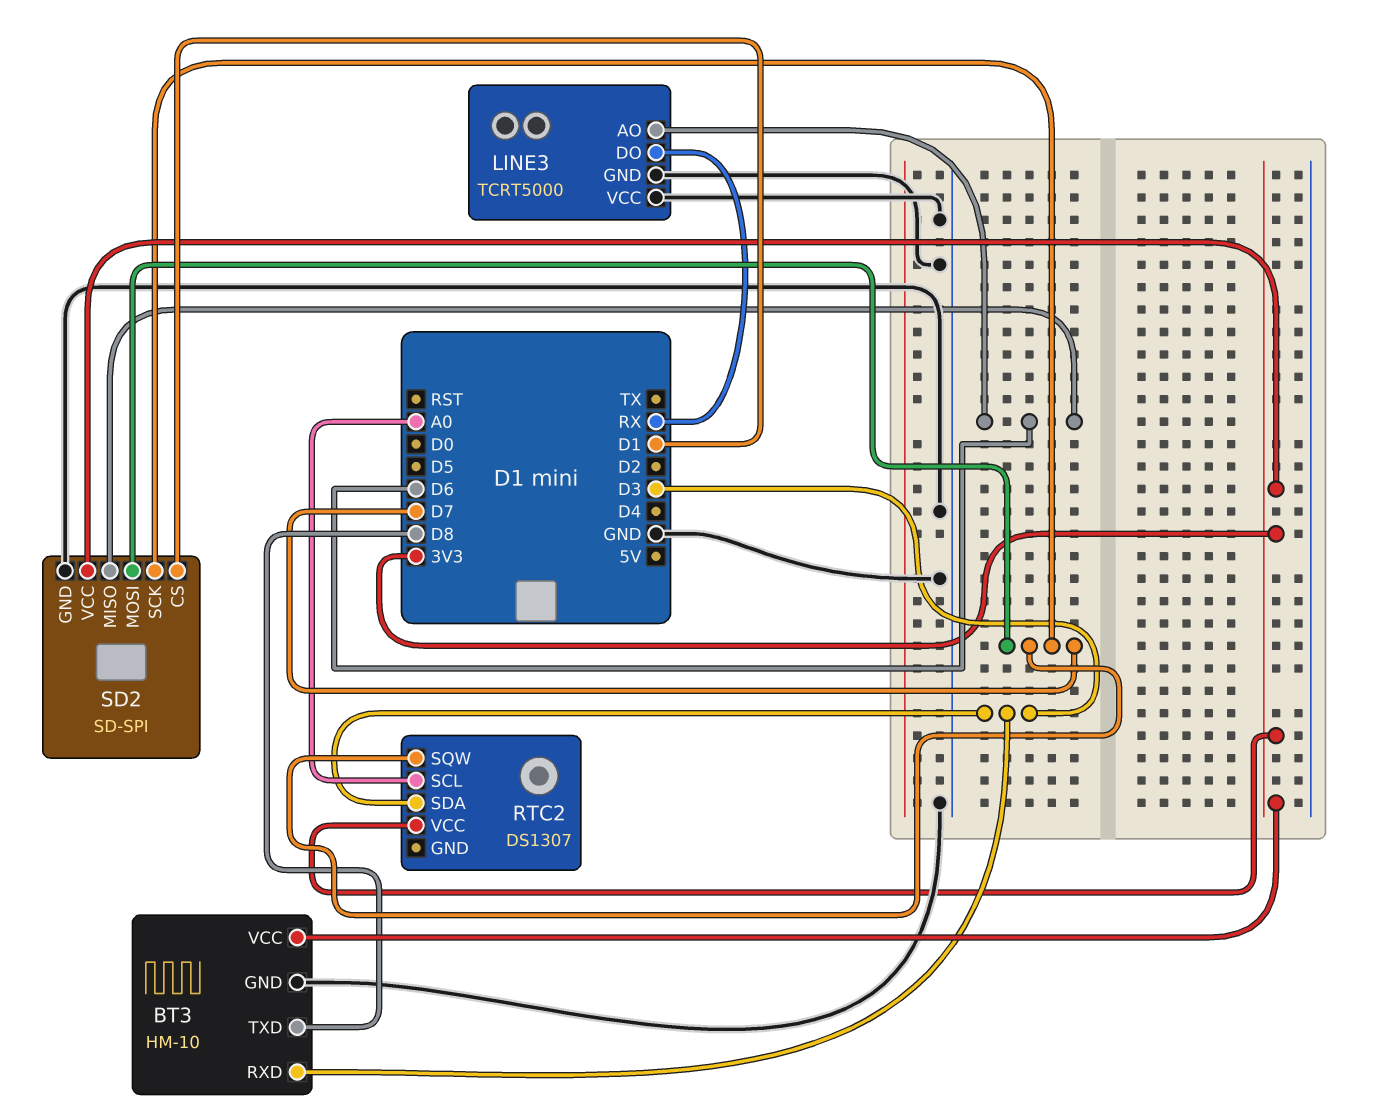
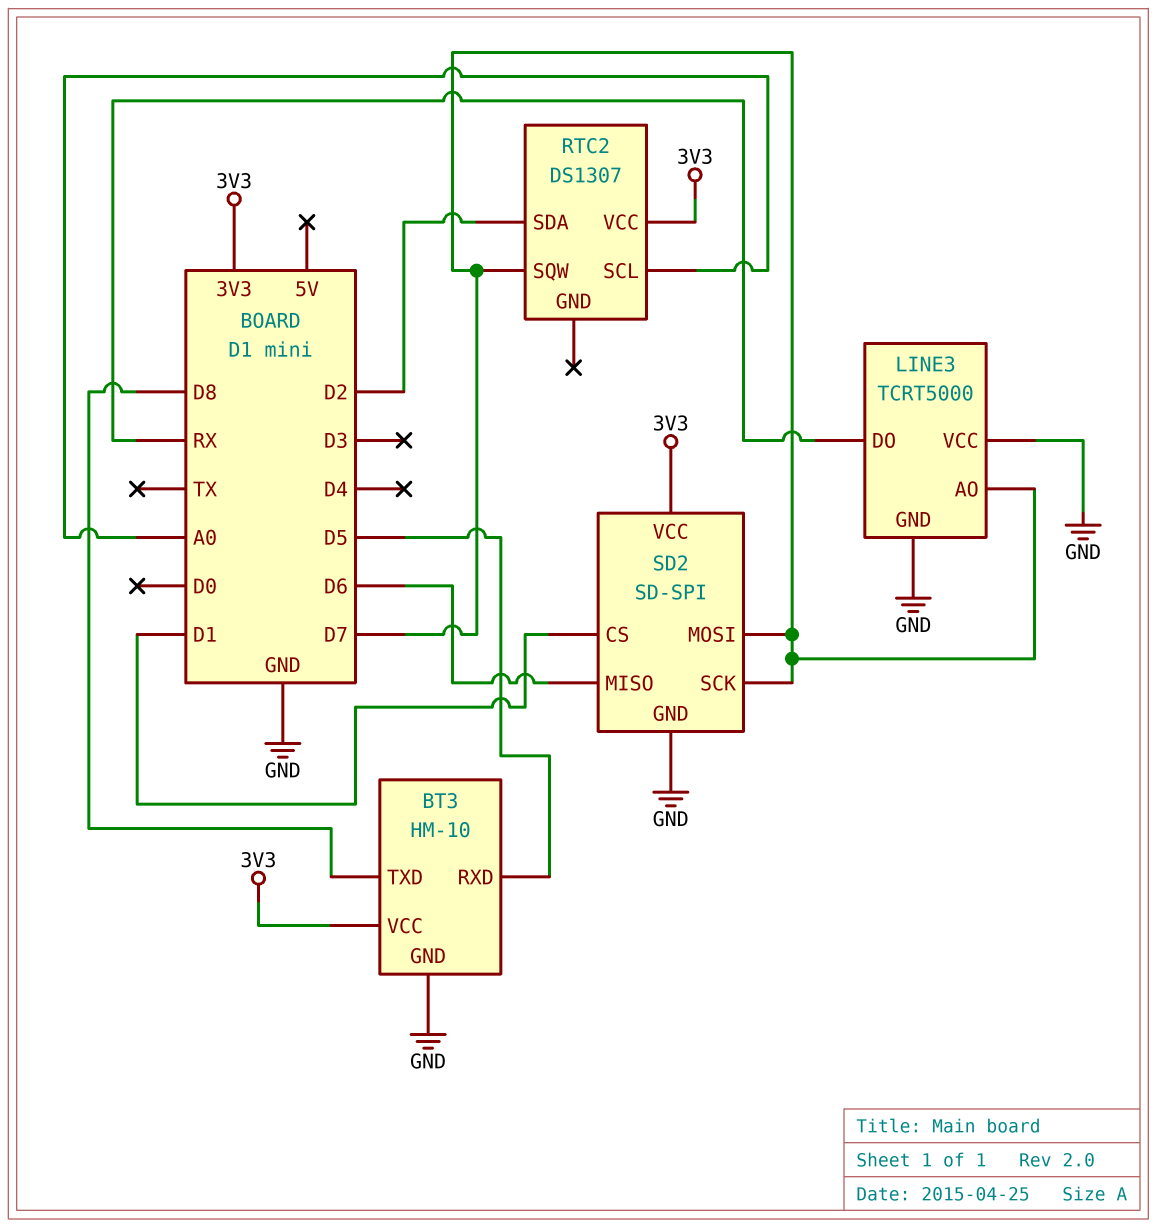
BT3 pin RXD: D3 -> D5
LINE3 pin AO: D6 -> D7
RTC2 pin SDA: D3 -> D2

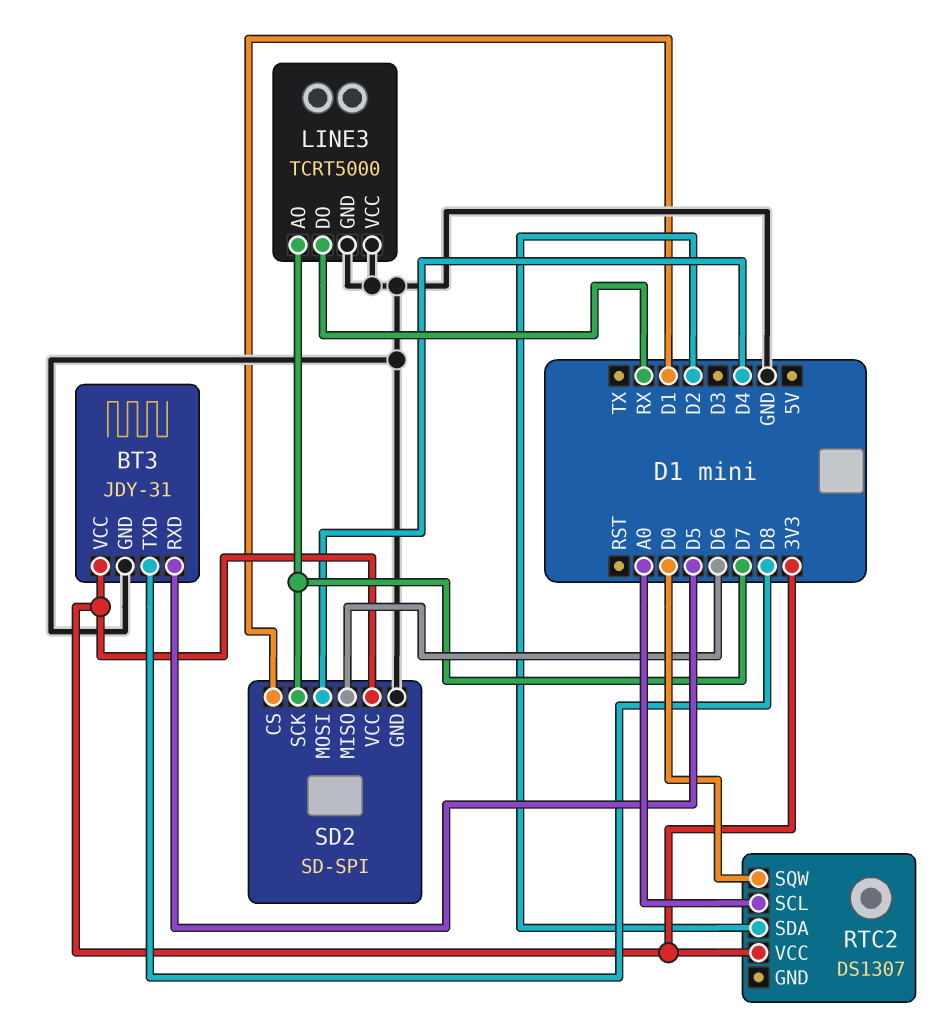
BT3: HM-10 -> JDY-31
RTC2 pin SQW: D7 -> D0
SD2 pin MOSI: D7 -> D4

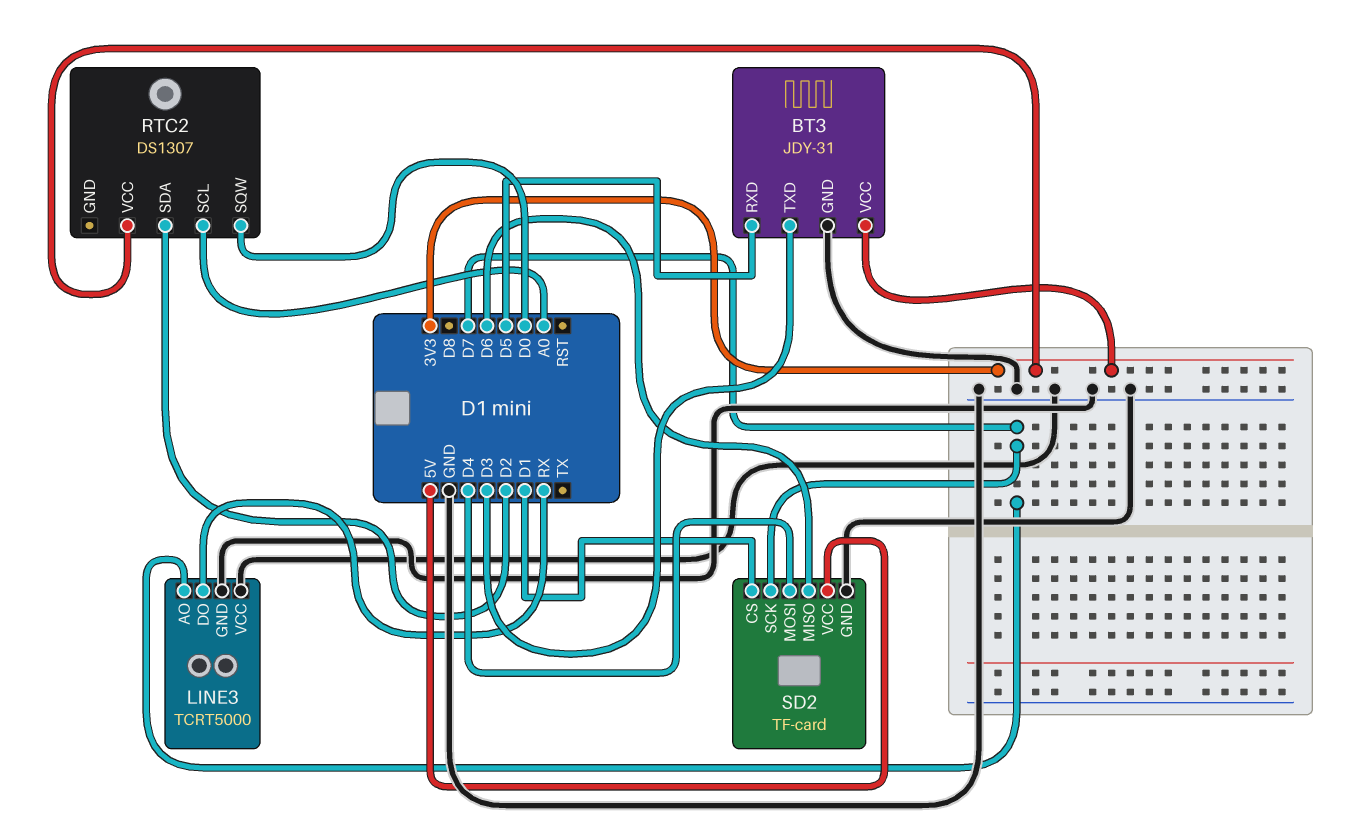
BT3 pin TXD: D8 -> D3
SD2: SD-SPI -> TF-card
SD2 pin VCC: 3V3 -> 5V

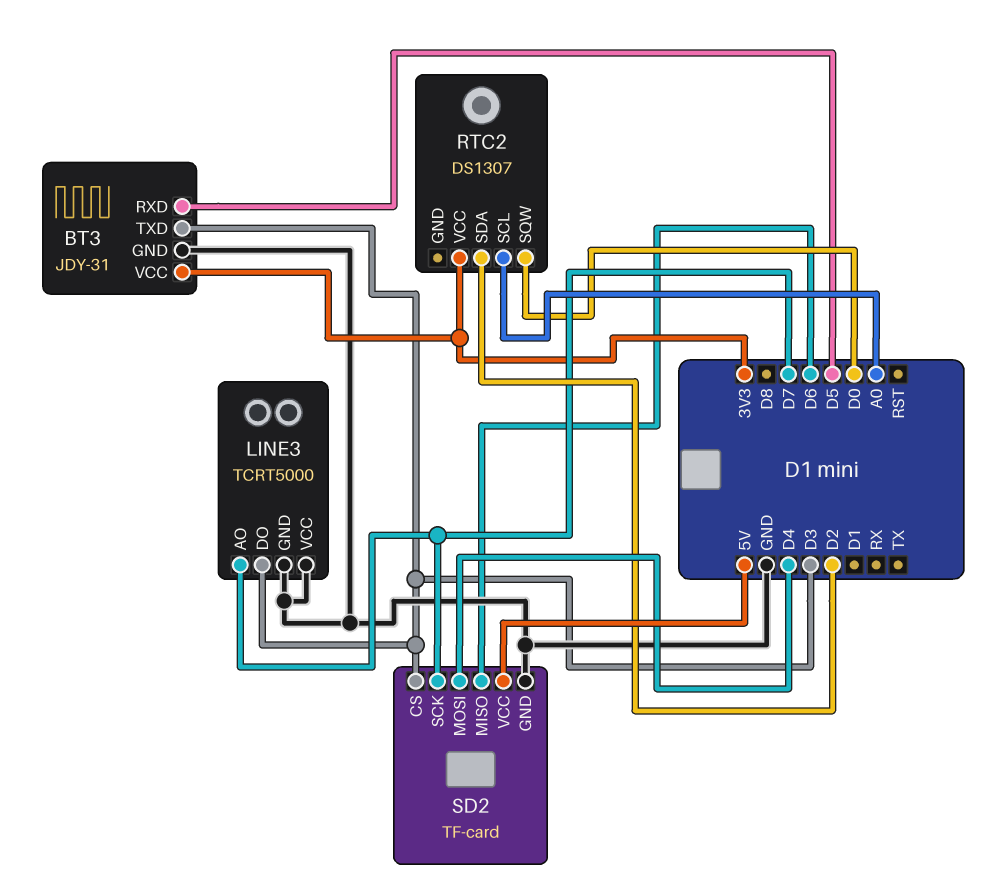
LINE3 pin DO: RX -> D3
SD2 pin CS: D1 -> D3

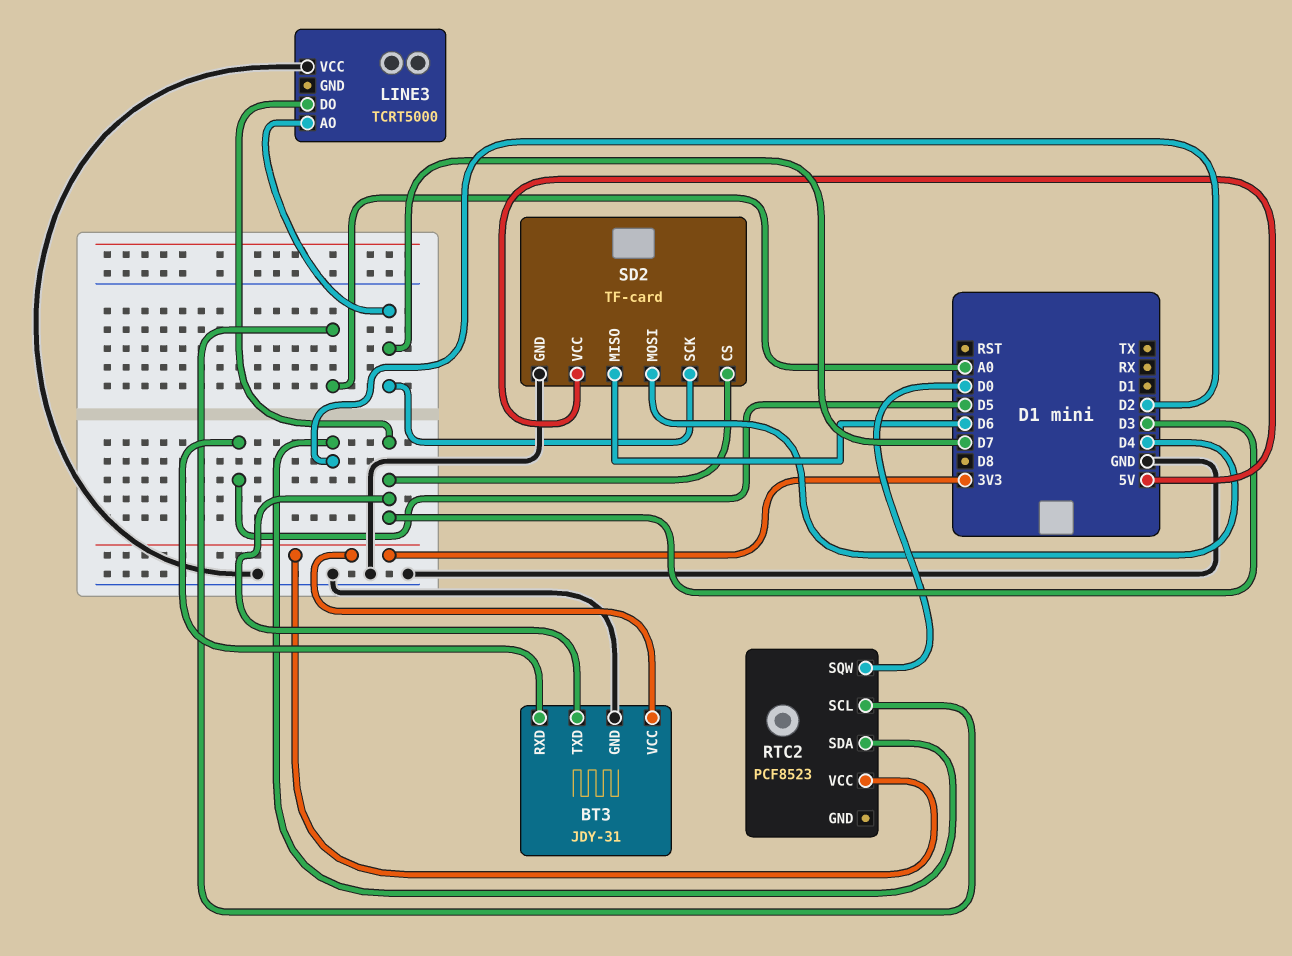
LINE3 pin GND: GND -> none
RTC2: DS1307 -> PCF8523

